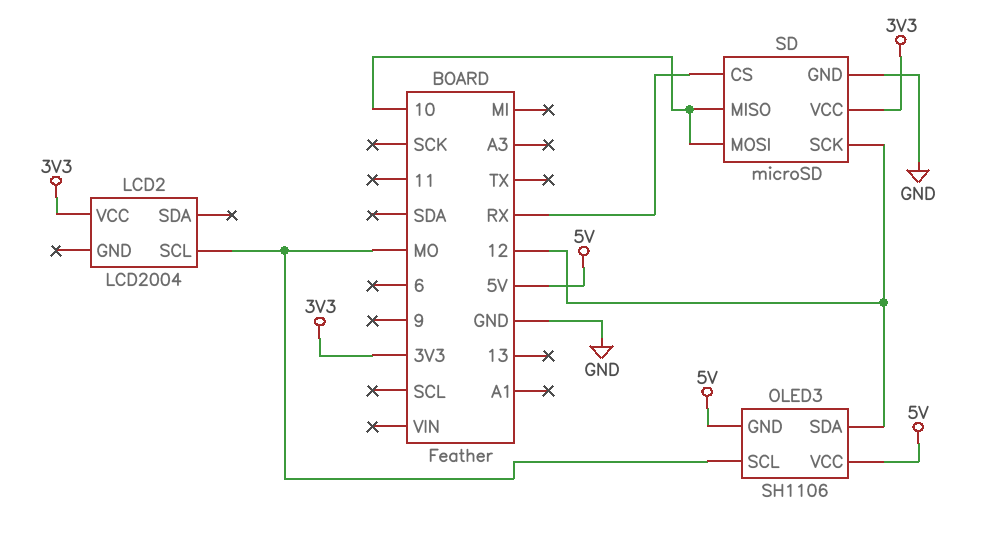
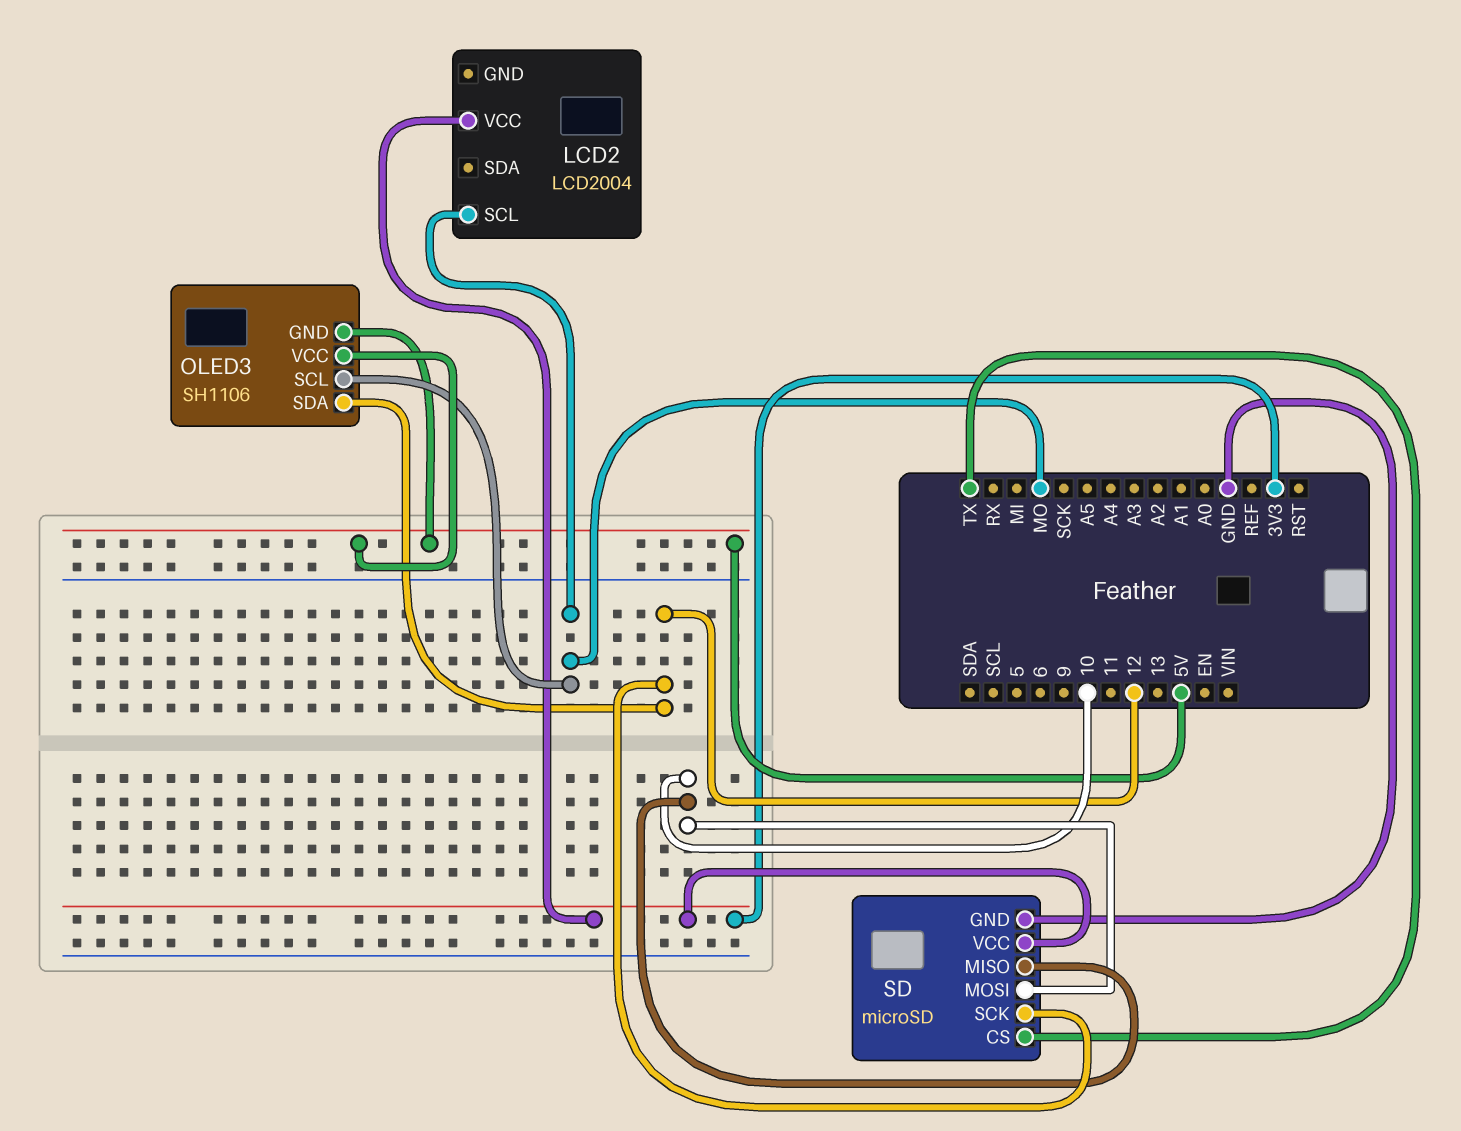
SD pin CS: RX -> TX

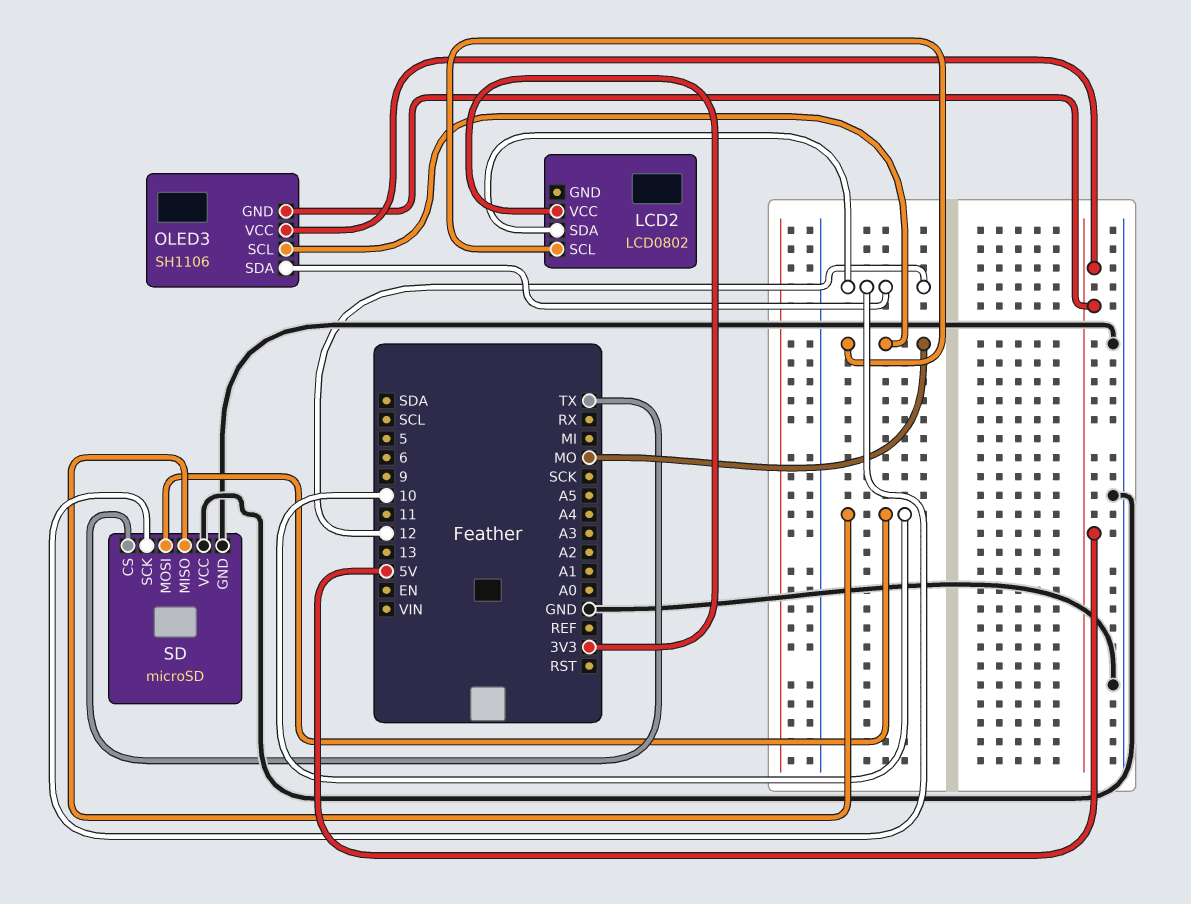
LCD2: LCD2004 -> LCD0802
LCD2 pin SDA: none -> 12
SD pin VCC: 3V3 -> GND

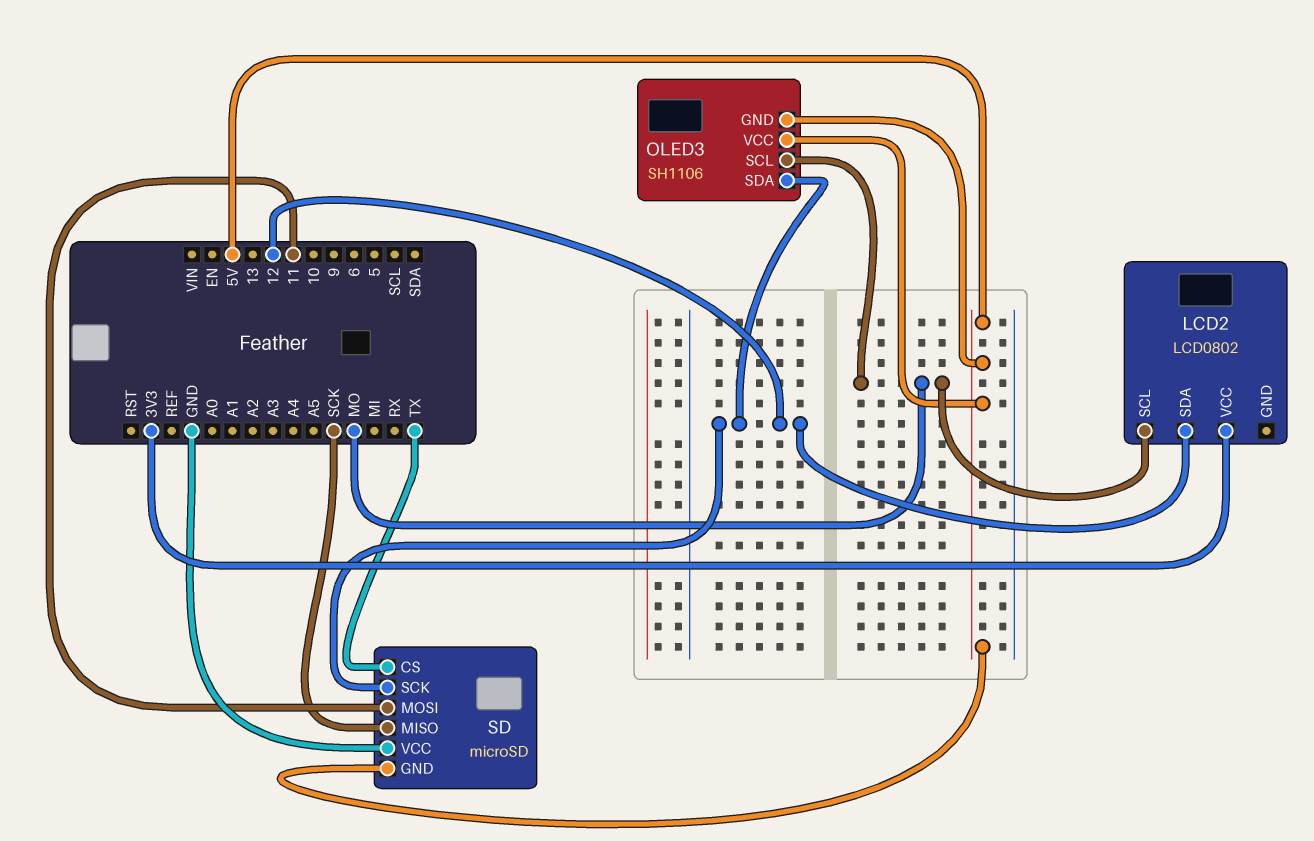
SD pin GND: GND -> 5V
SD pin MISO: 10 -> SCK
SD pin MOSI: 10 -> 11

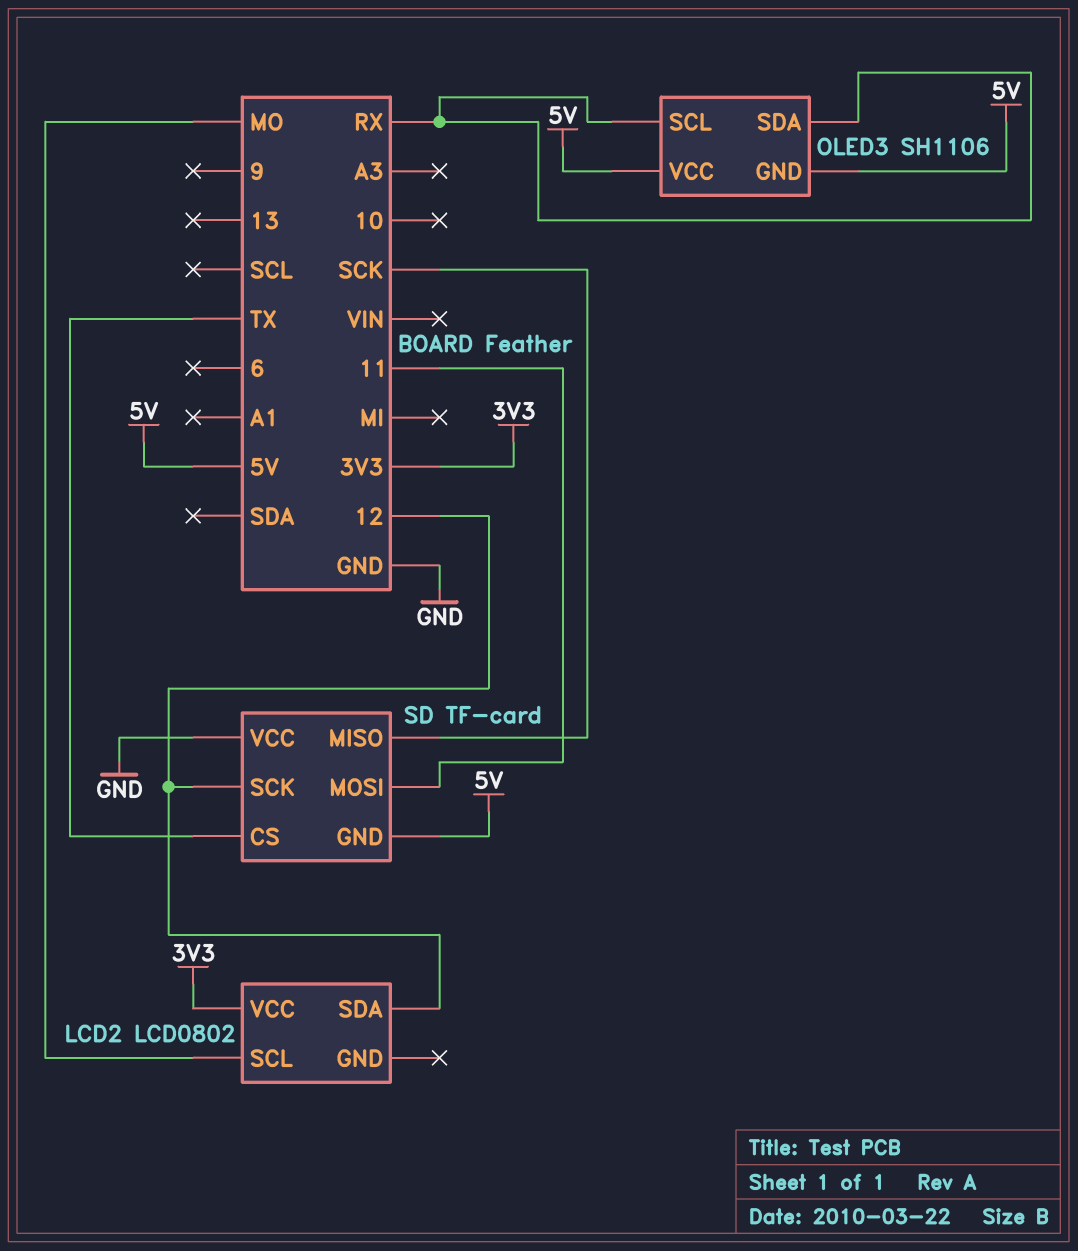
OLED3 pin SCL: MO -> RX
OLED3 pin SDA: 12 -> RX
SD: microSD -> TF-card

